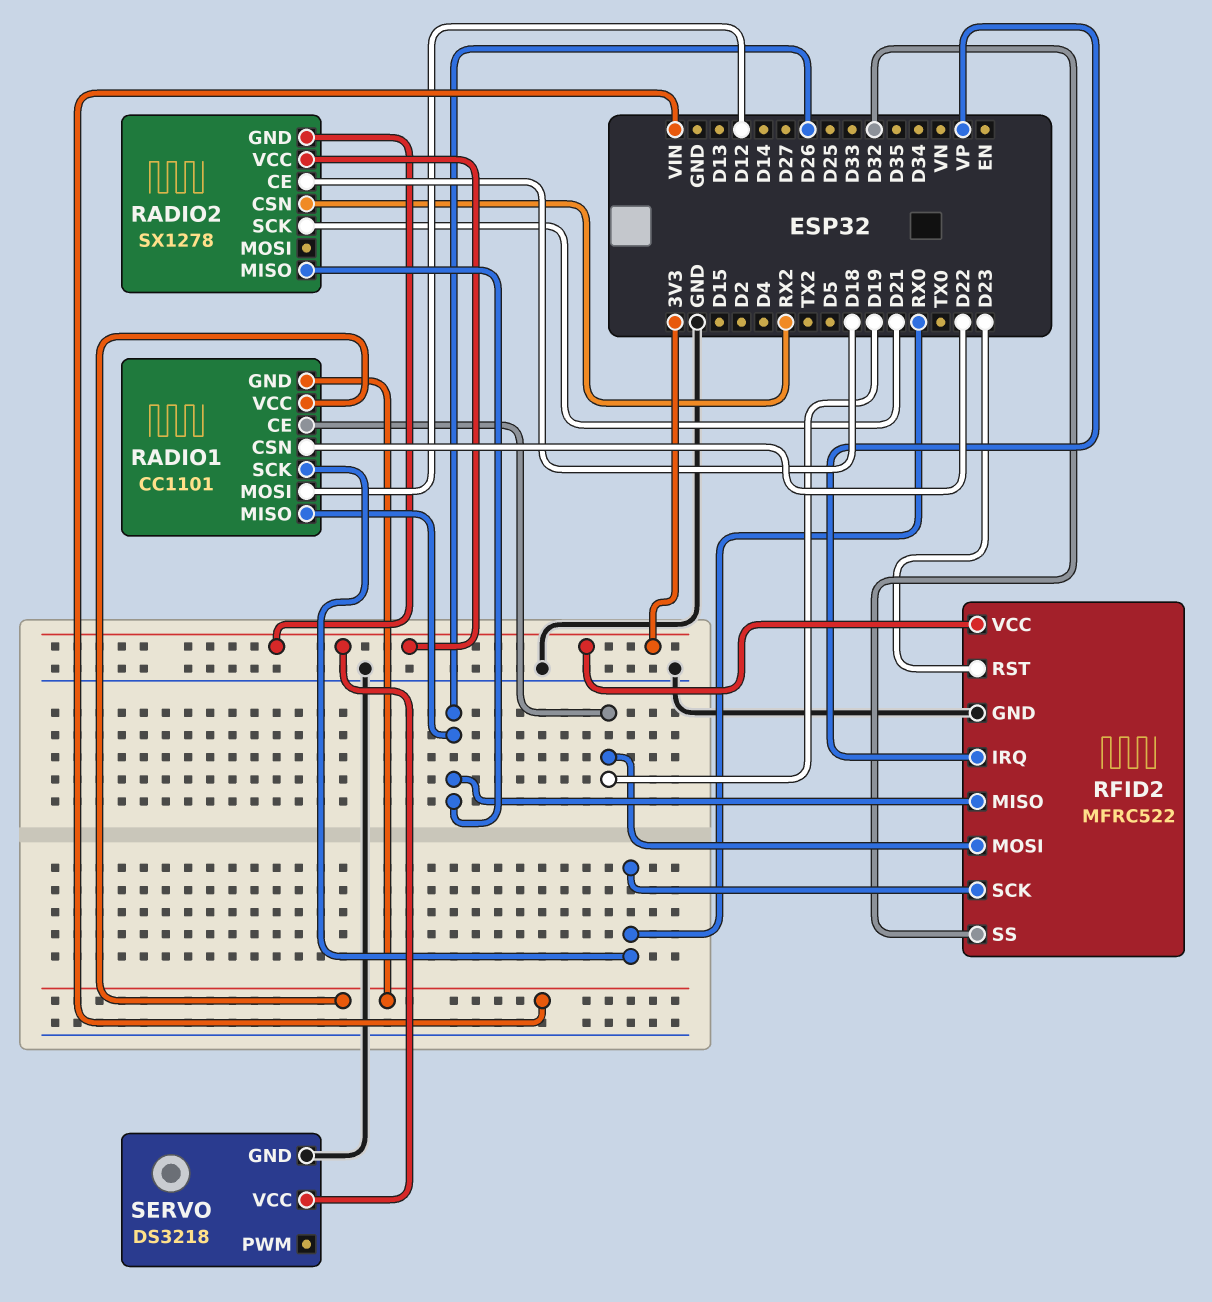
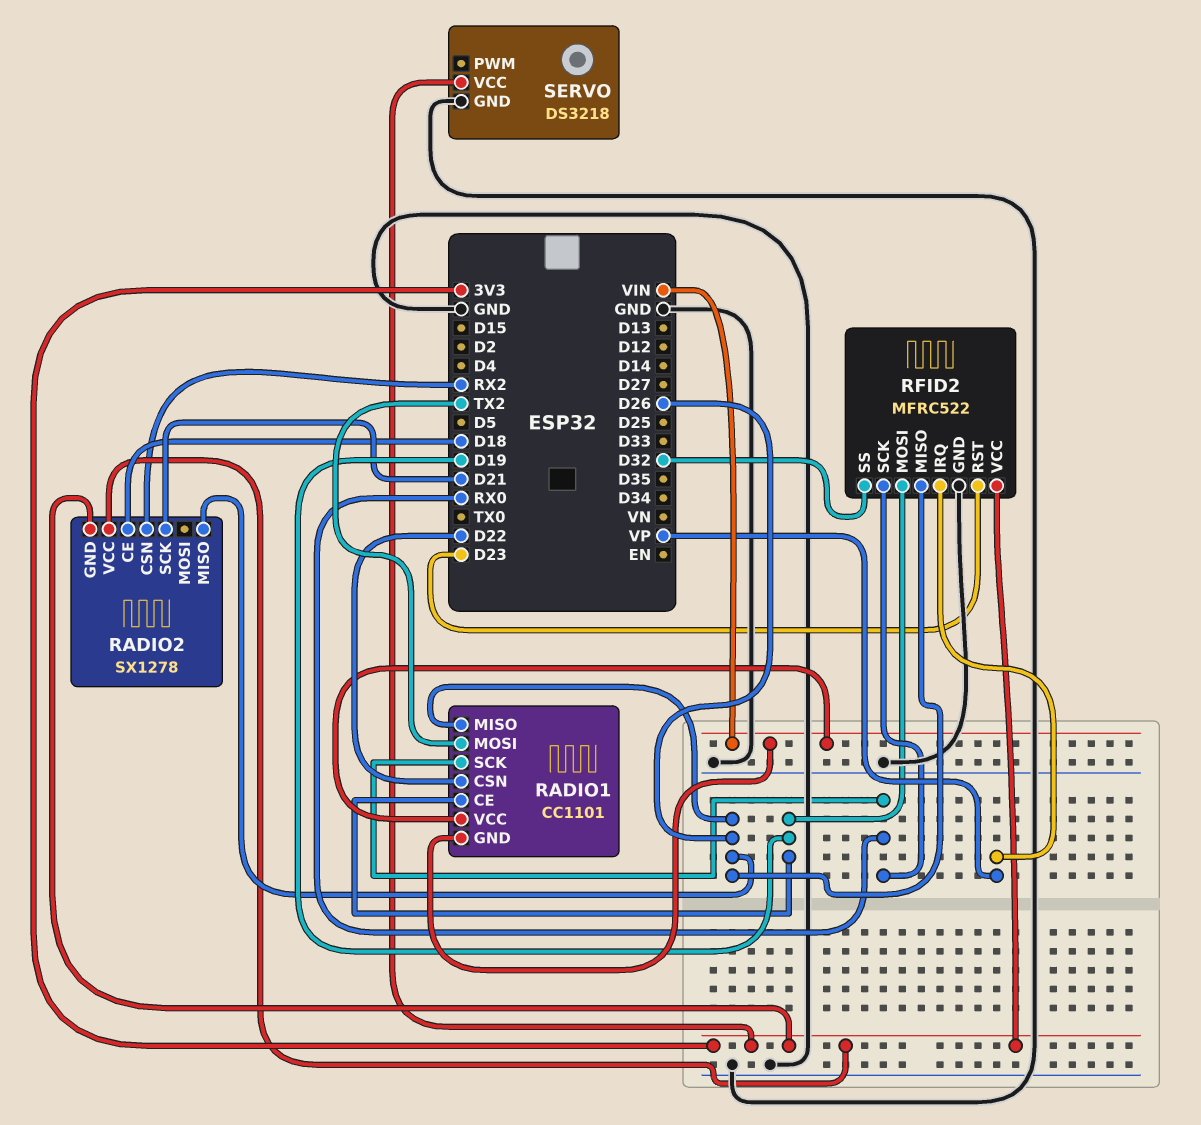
RADIO1 pin MOSI: D12 -> TX2

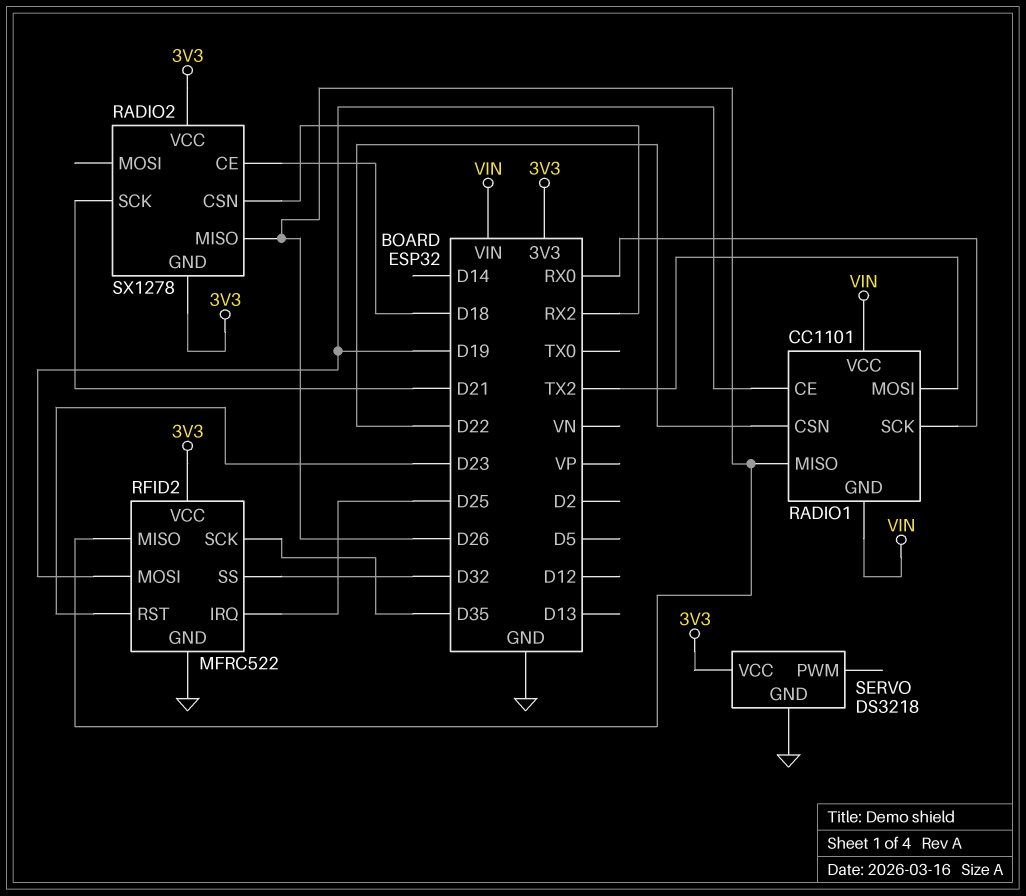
RFID2 pin IRQ: VP -> D25
RFID2 pin SCK: RX0 -> D35

